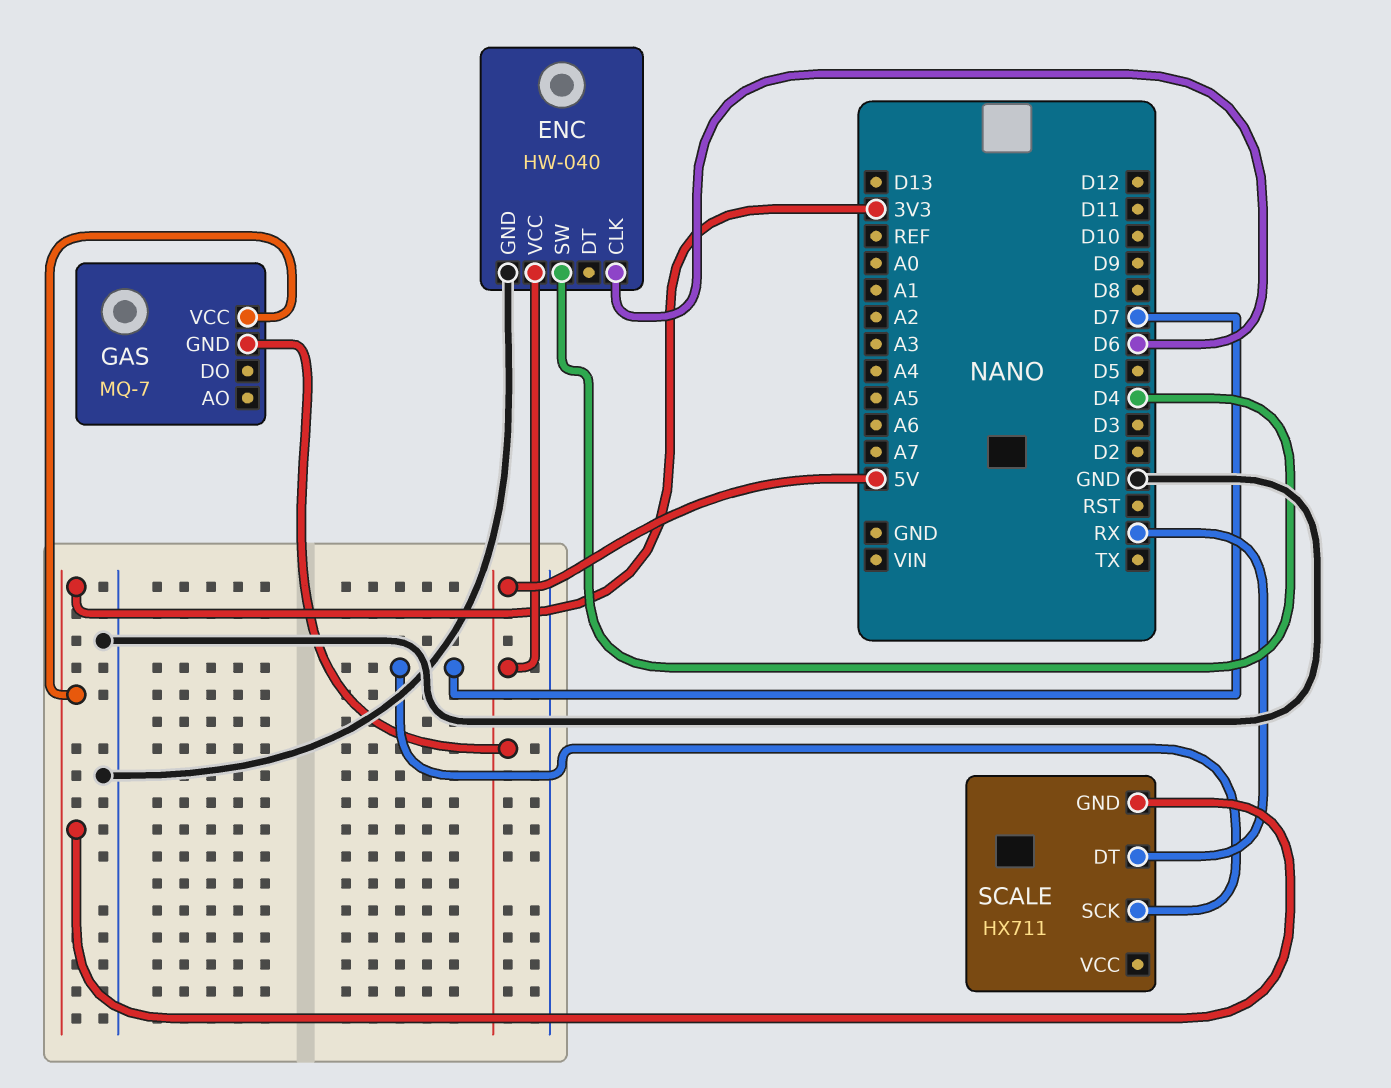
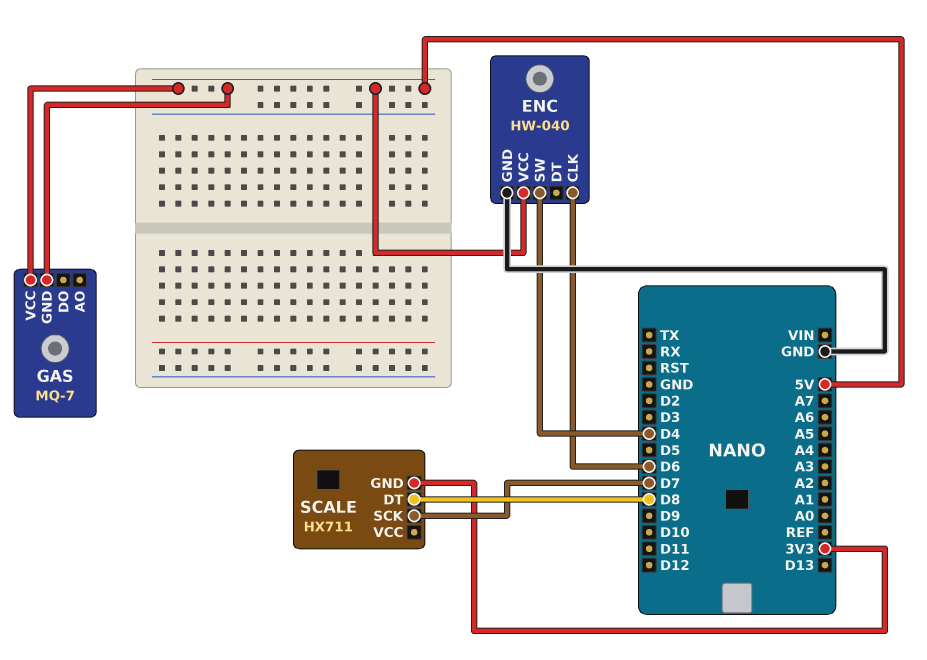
GAS pin VCC: 3V3 -> 5V
SCALE pin DT: RX -> D8

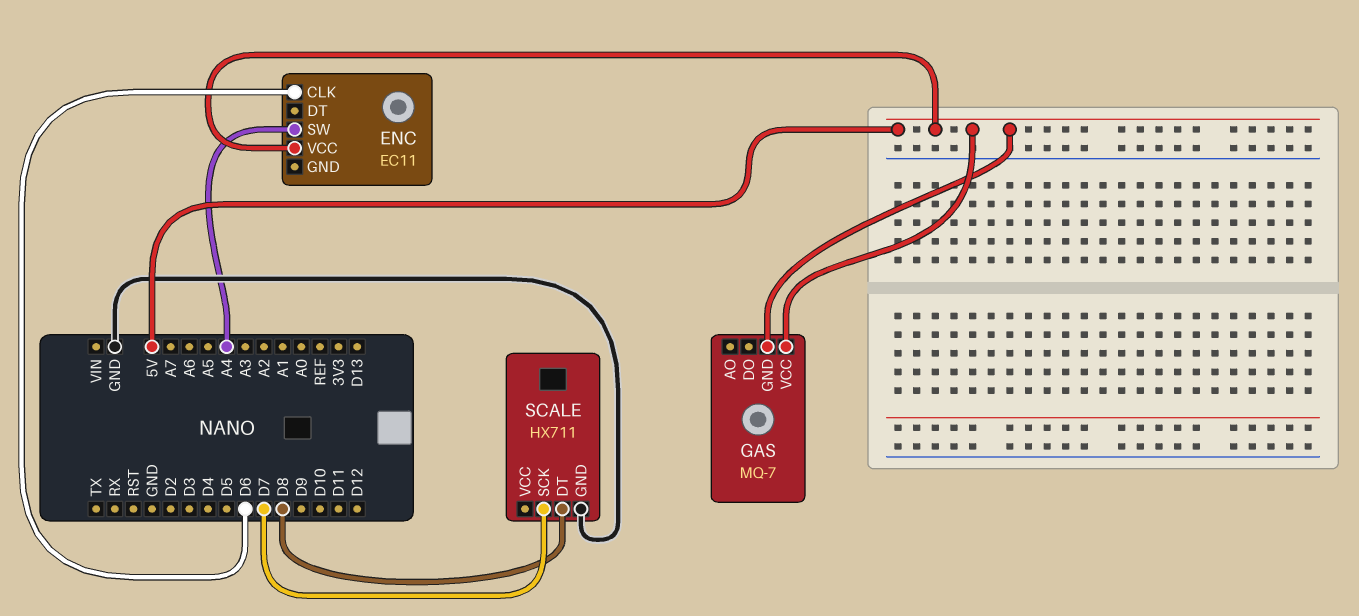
ENC: HW-040 -> EC11
ENC pin GND: GND -> none
ENC pin SW: D4 -> A4
SCALE pin GND: 3V3 -> GND

